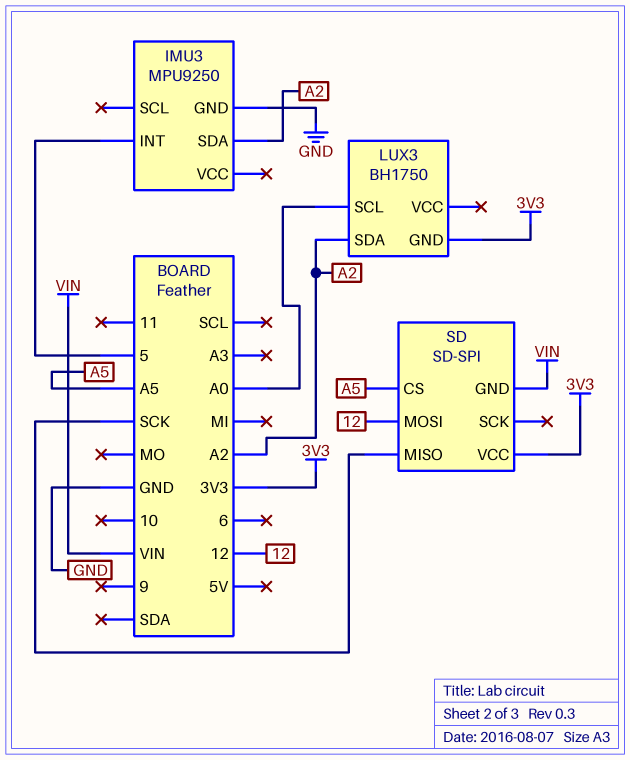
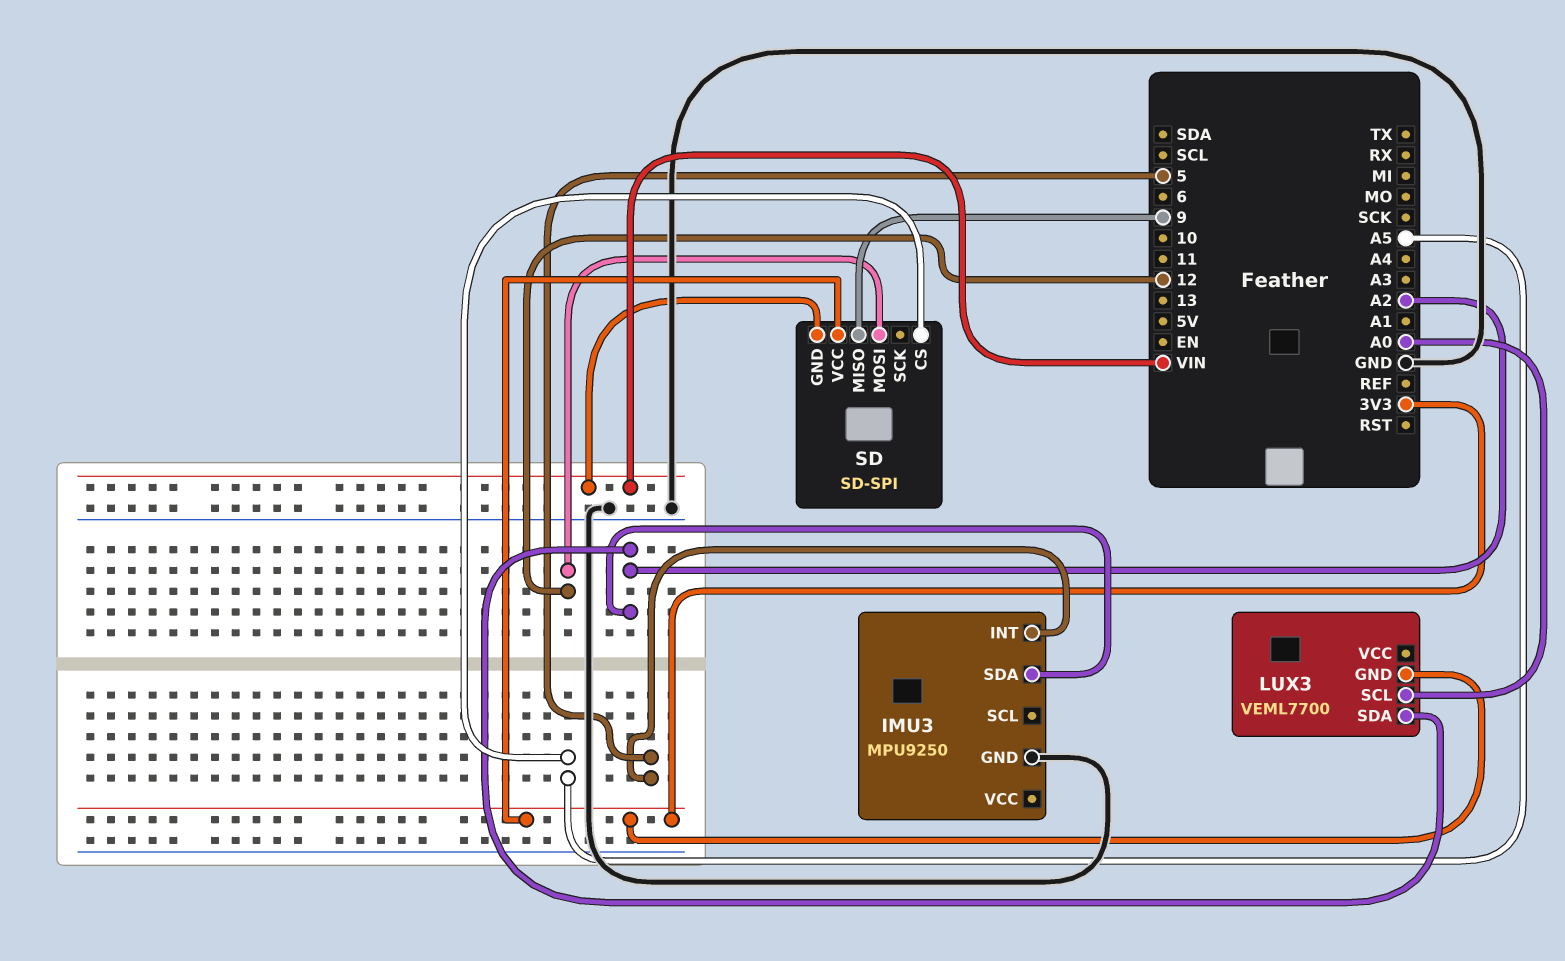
LUX3: BH1750 -> VEML7700
SD pin MISO: SCK -> 9

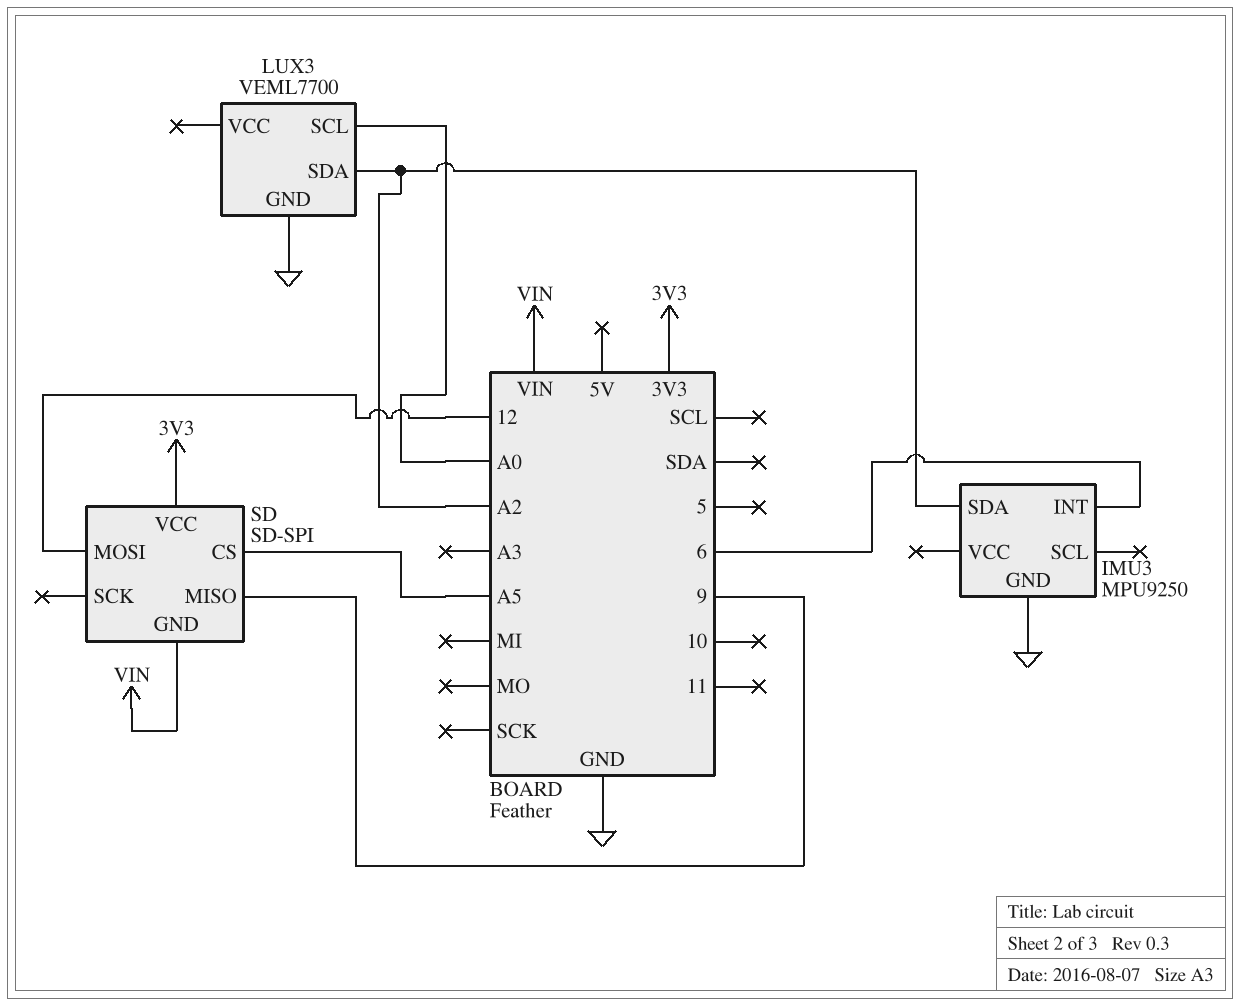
IMU3 pin INT: 5 -> 6
LUX3 pin GND: 3V3 -> GND

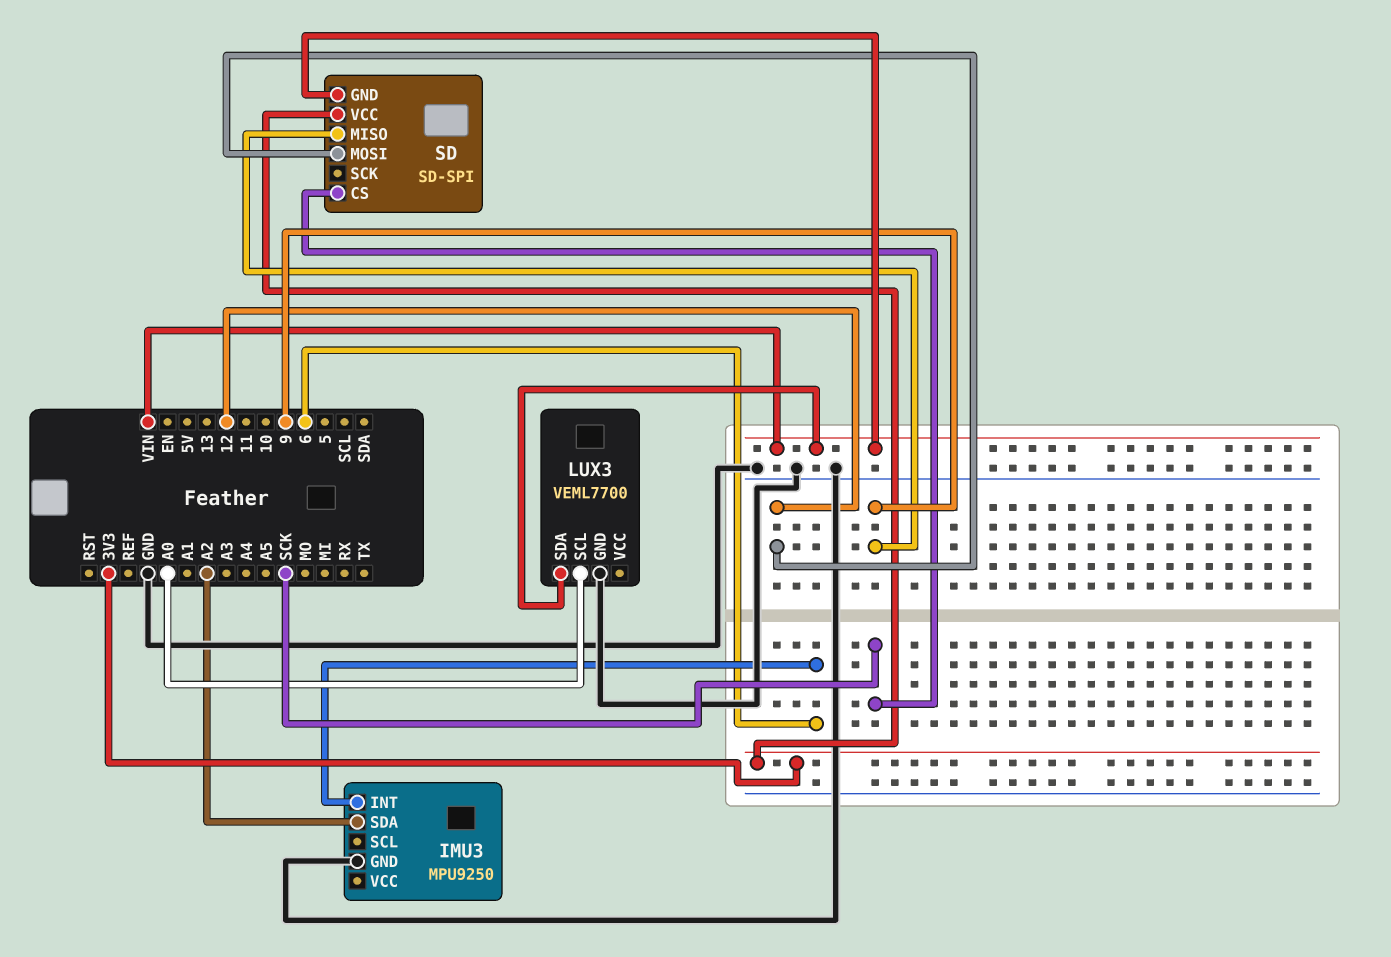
LUX3 pin SDA: A2 -> VIN
SD pin CS: A5 -> SCK

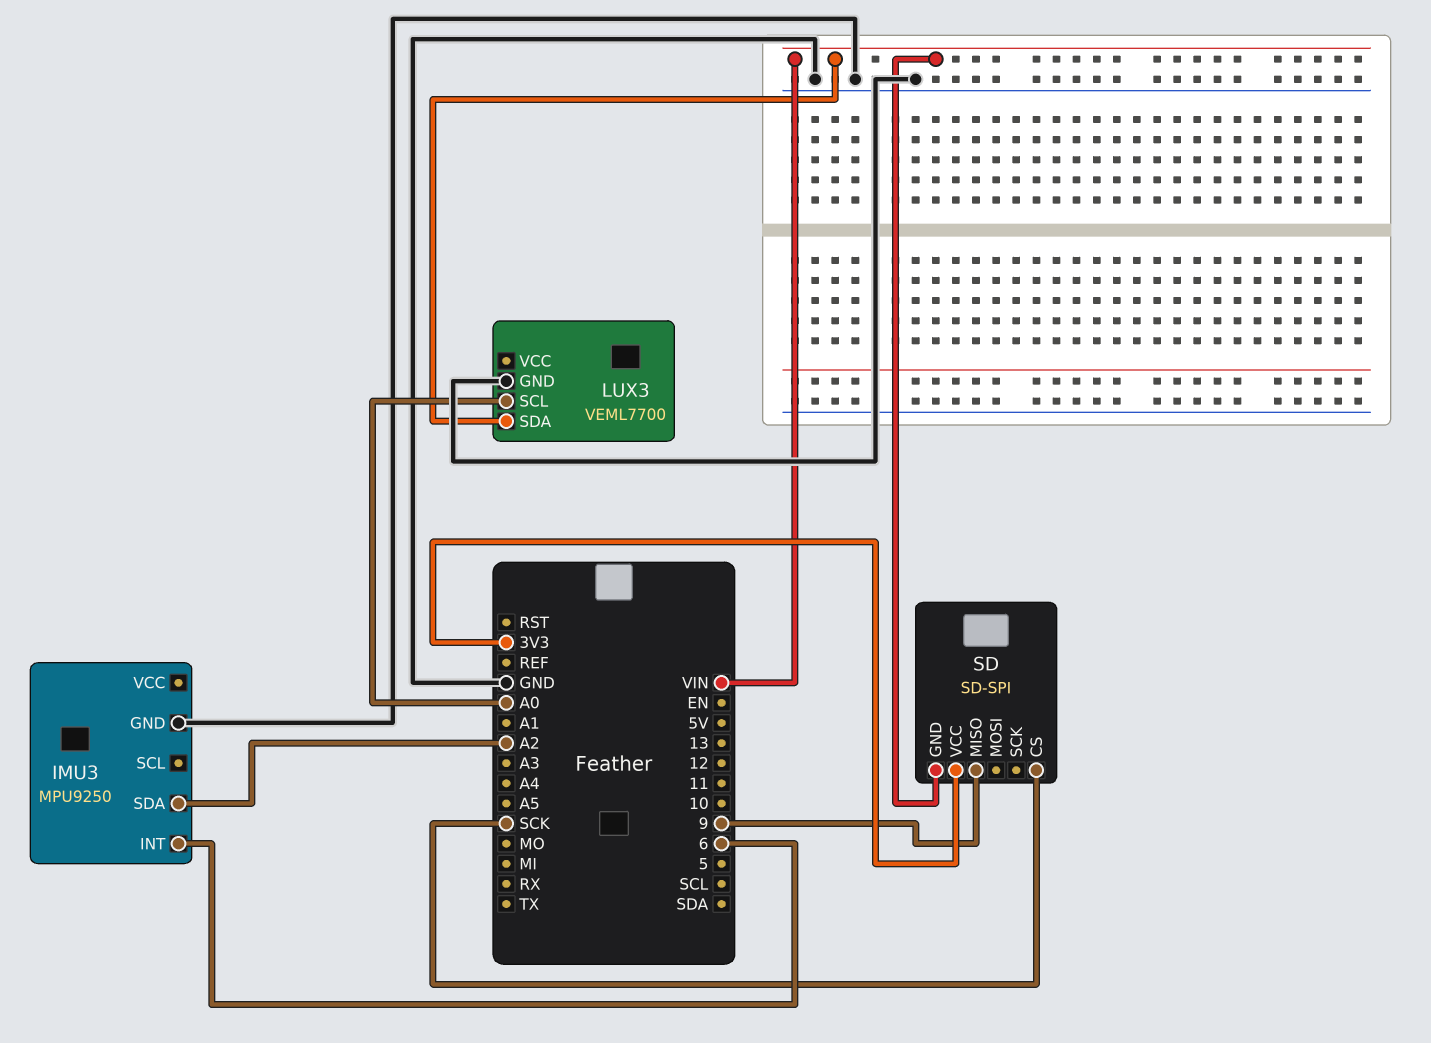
SD pin MOSI: 12 -> none

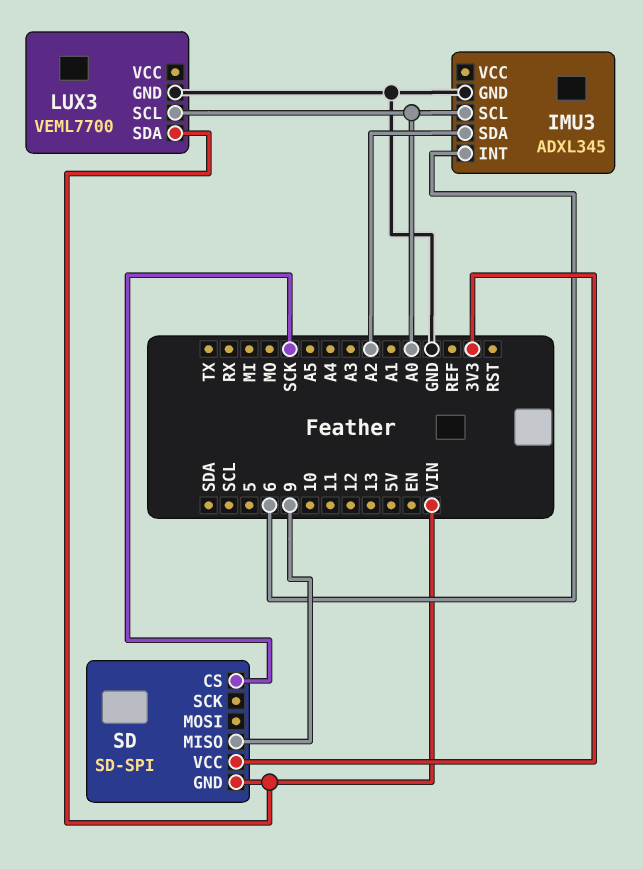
IMU3: MPU9250 -> ADXL345
IMU3 pin SCL: none -> A0

